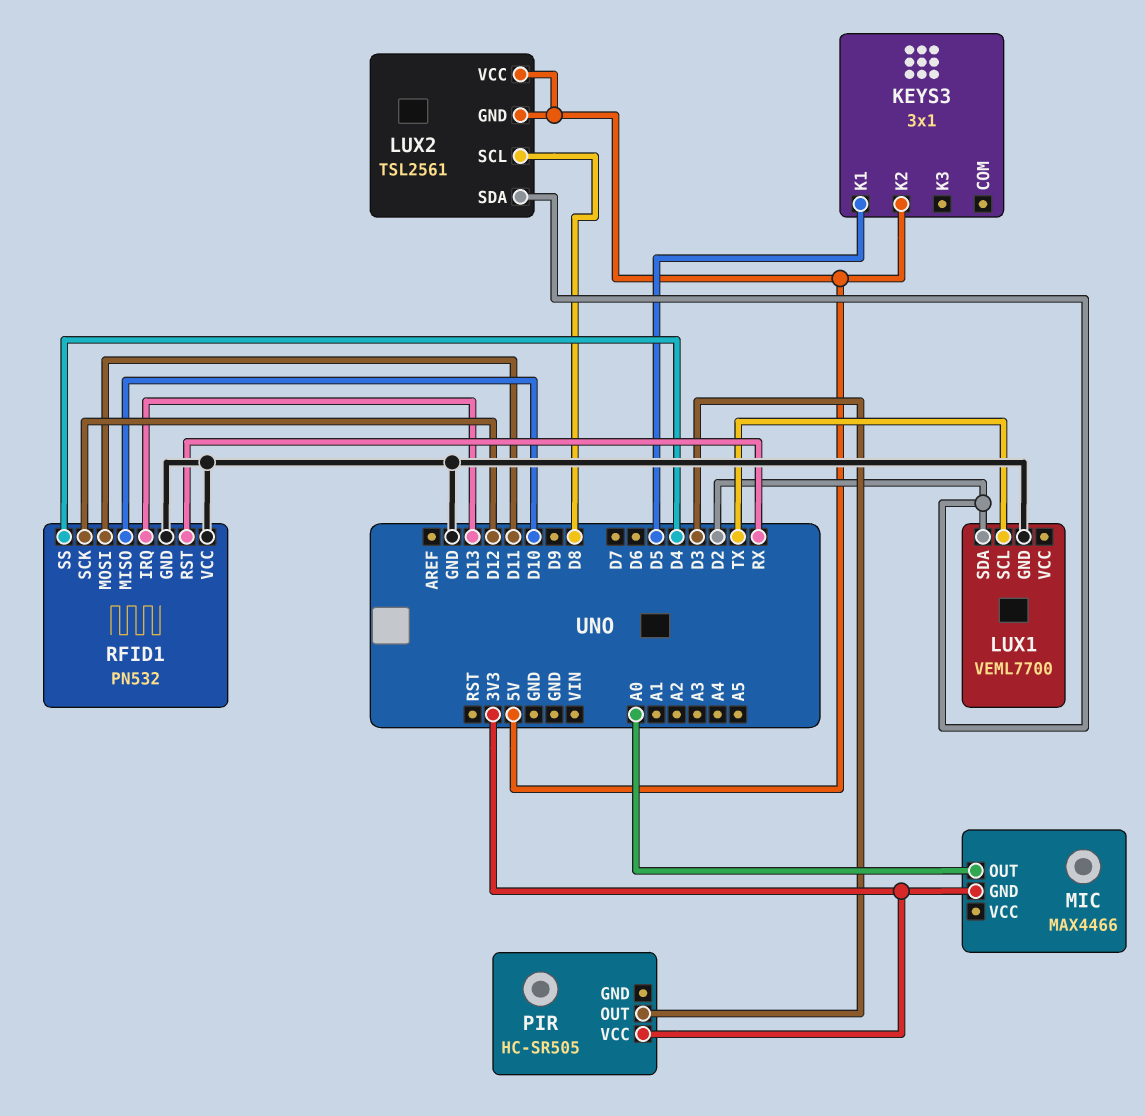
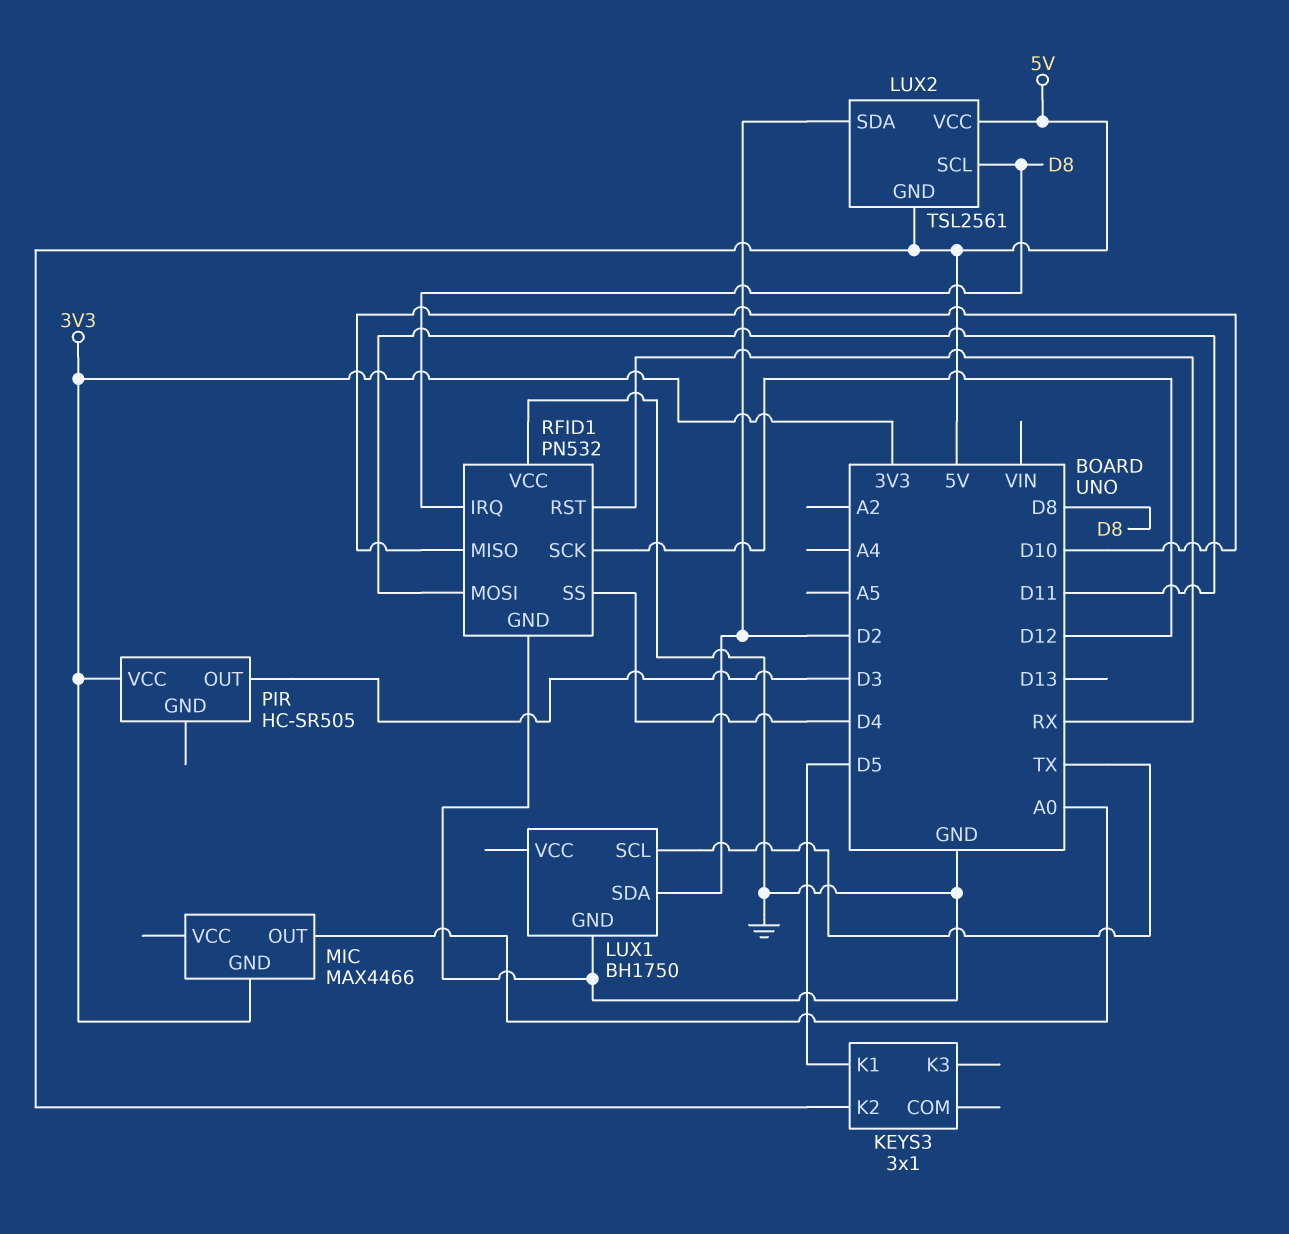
LUX1: VEML7700 -> BH1750
RFID1 pin IRQ: D13 -> D8

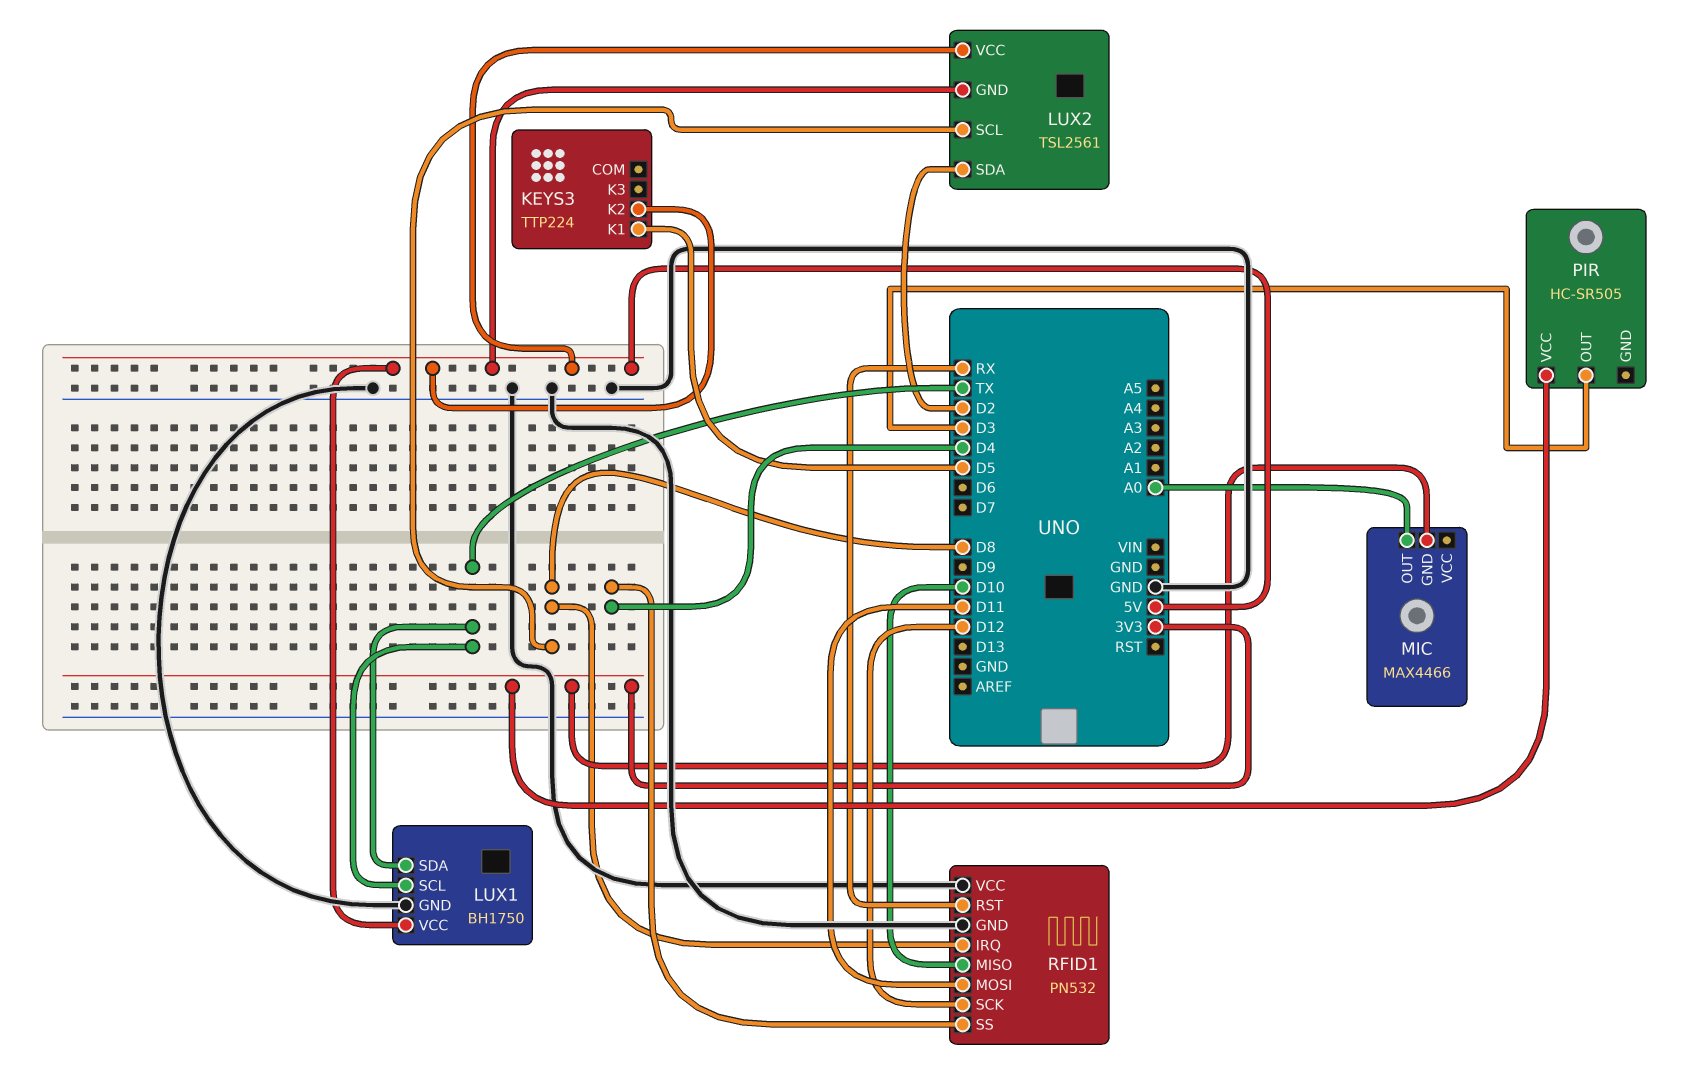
KEYS3: 3x1 -> TTP224
LUX1 pin SDA: D2 -> TX
LUX1 pin VCC: none -> 5V

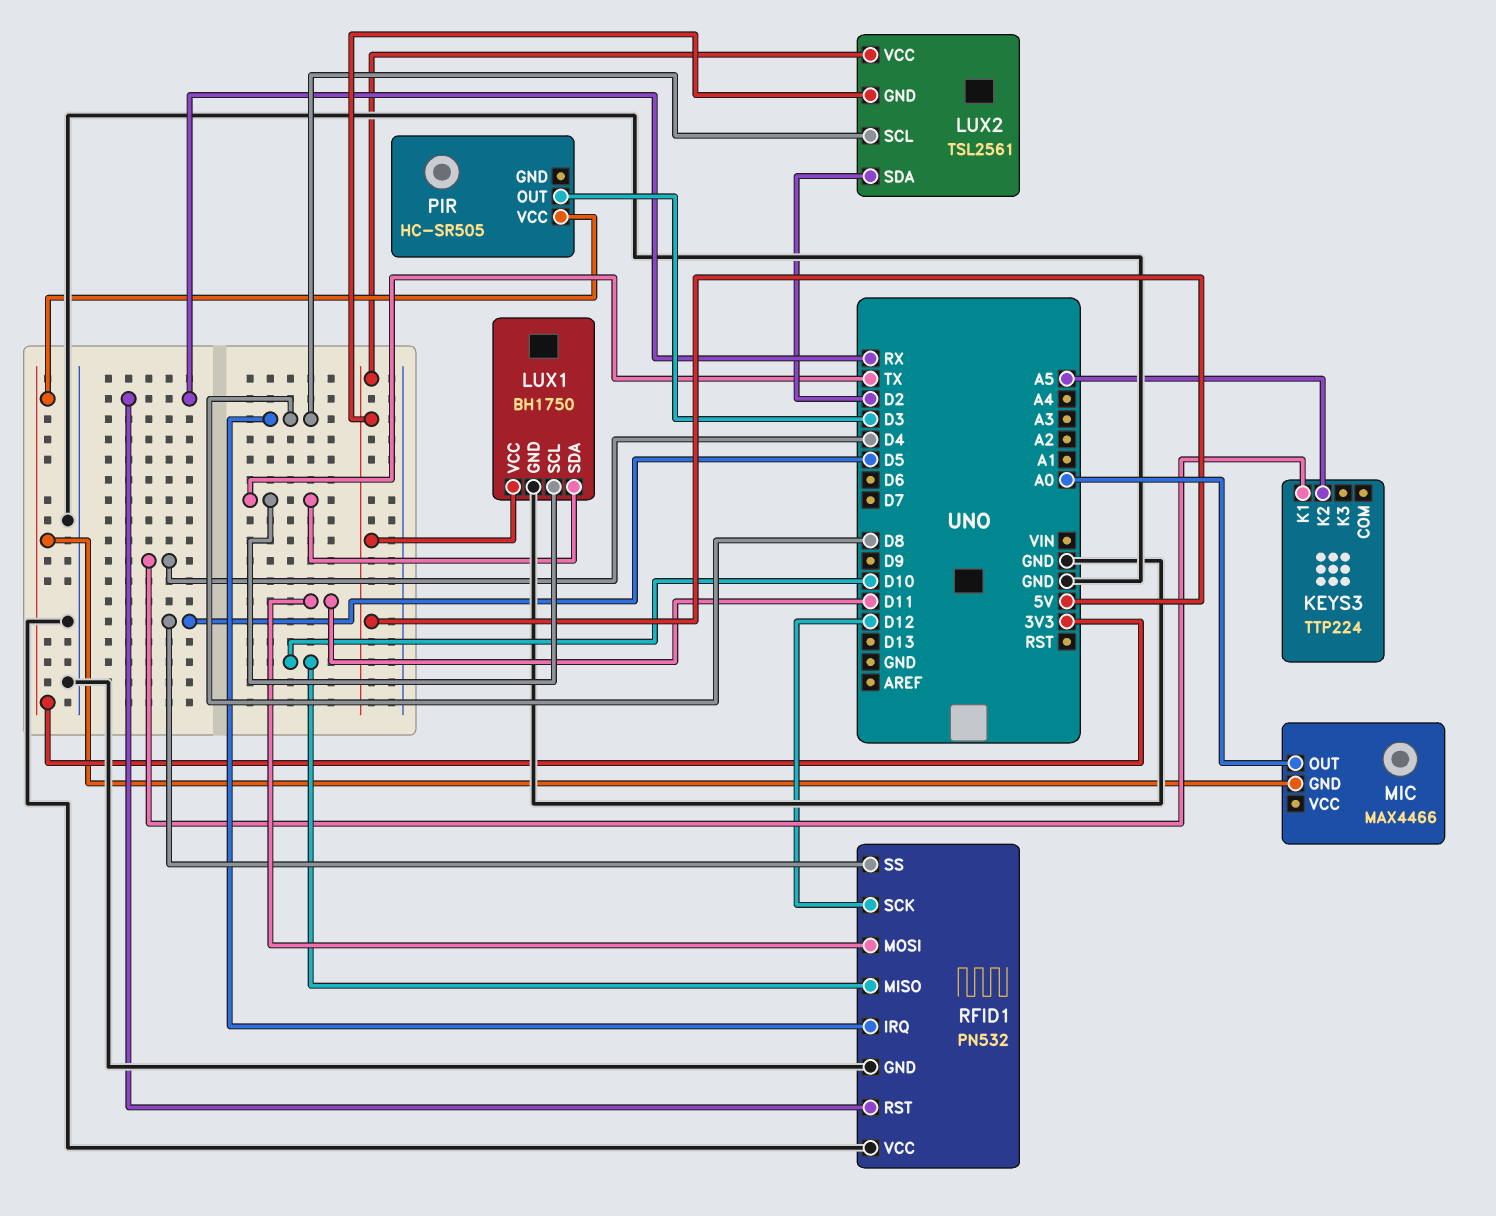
KEYS3 pin K1: D5 -> D4
KEYS3 pin K2: 5V -> A5
RFID1 pin SS: D4 -> D5

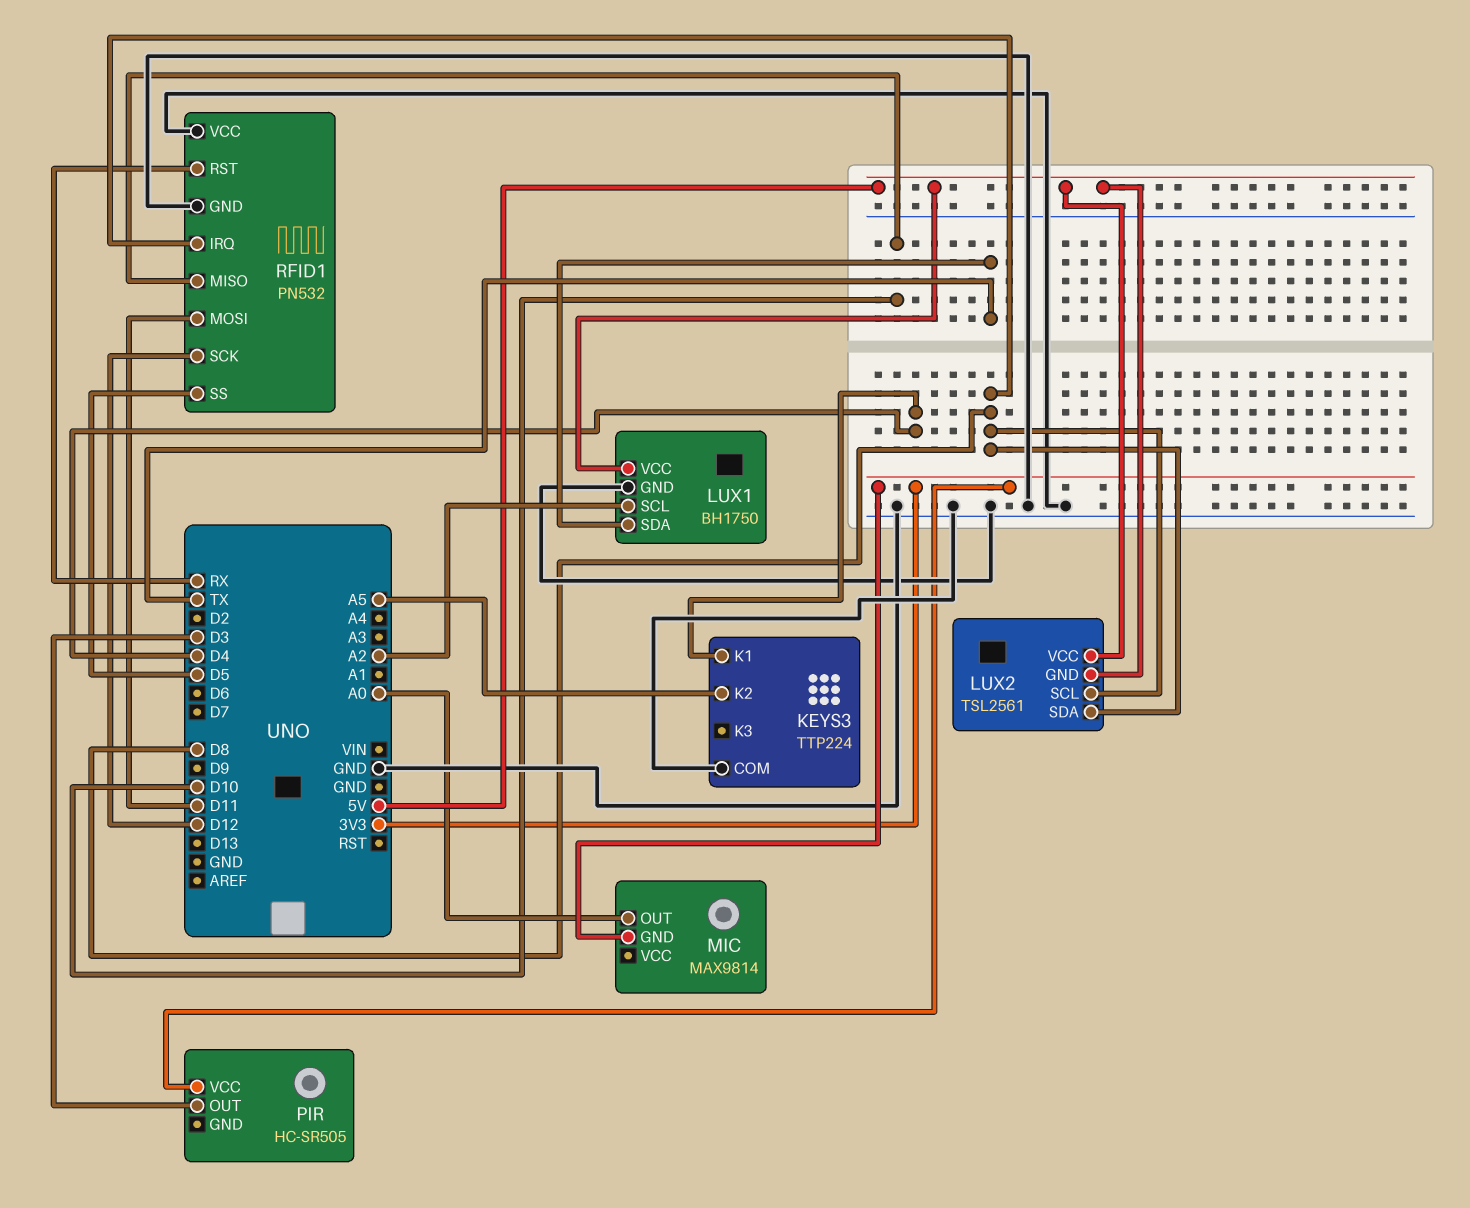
KEYS3 pin COM: none -> GND
LUX1 pin SCL: TX -> A2
LUX2 pin SDA: D2 -> D8
MIC: MAX4466 -> MAX9814

